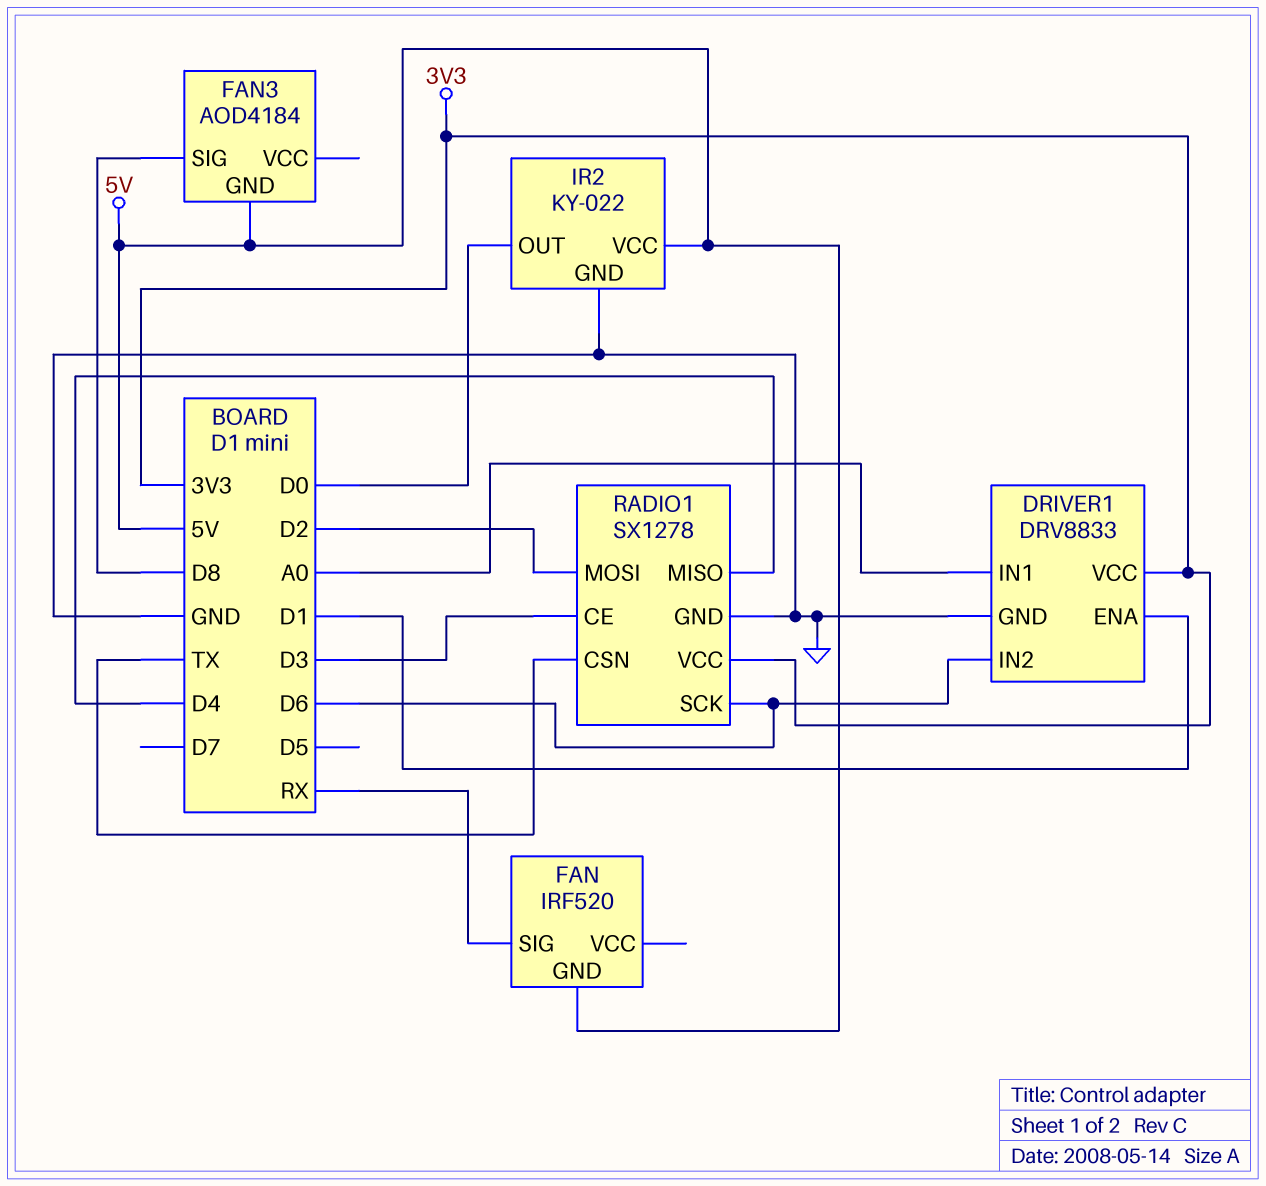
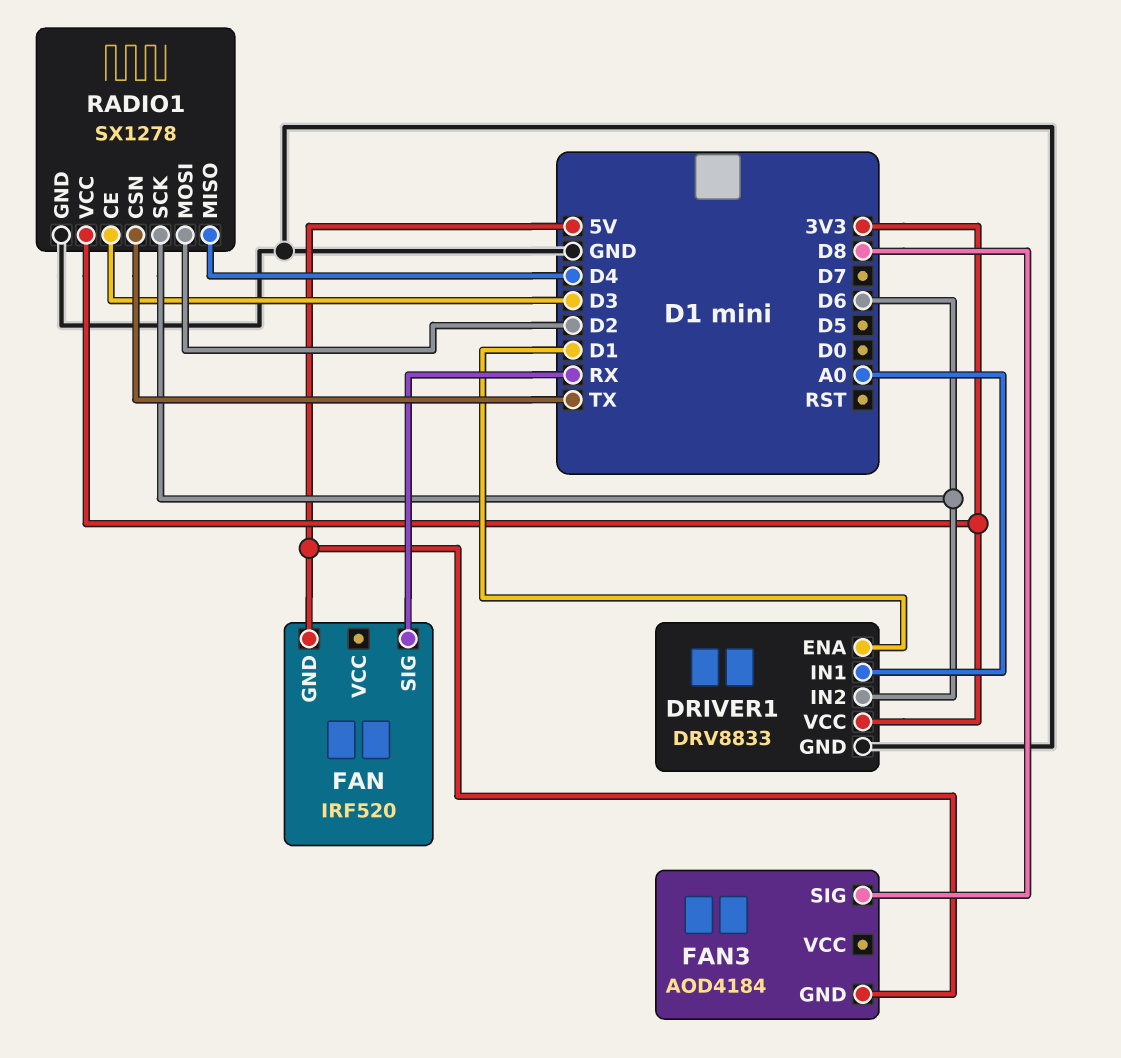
IR2: KY-022 -> none
IR2 pin GND: GND -> none
IR2 pin OUT: D0 -> none
IR2 pin VCC: 5V -> none

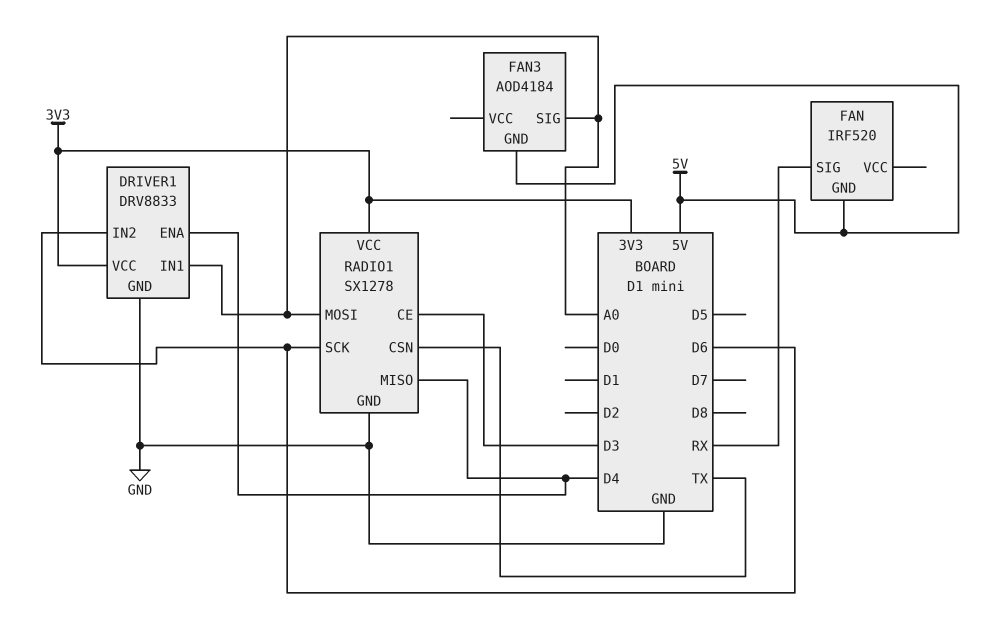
DRIVER1 pin ENA: D1 -> D4
FAN3 pin SIG: D8 -> A0
RADIO1 pin MOSI: D2 -> A0

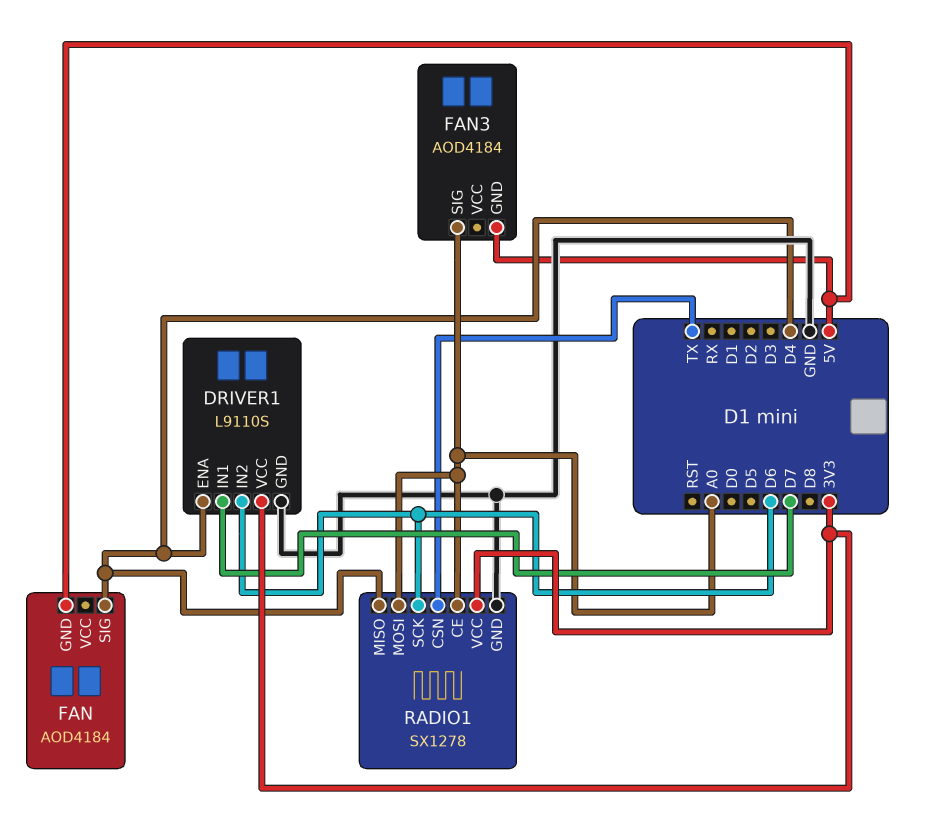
DRIVER1: DRV8833 -> L9110S
DRIVER1 pin IN1: A0 -> D7
FAN: IRF520 -> AOD4184
FAN pin SIG: RX -> D4
RADIO1 pin CE: D3 -> A0

